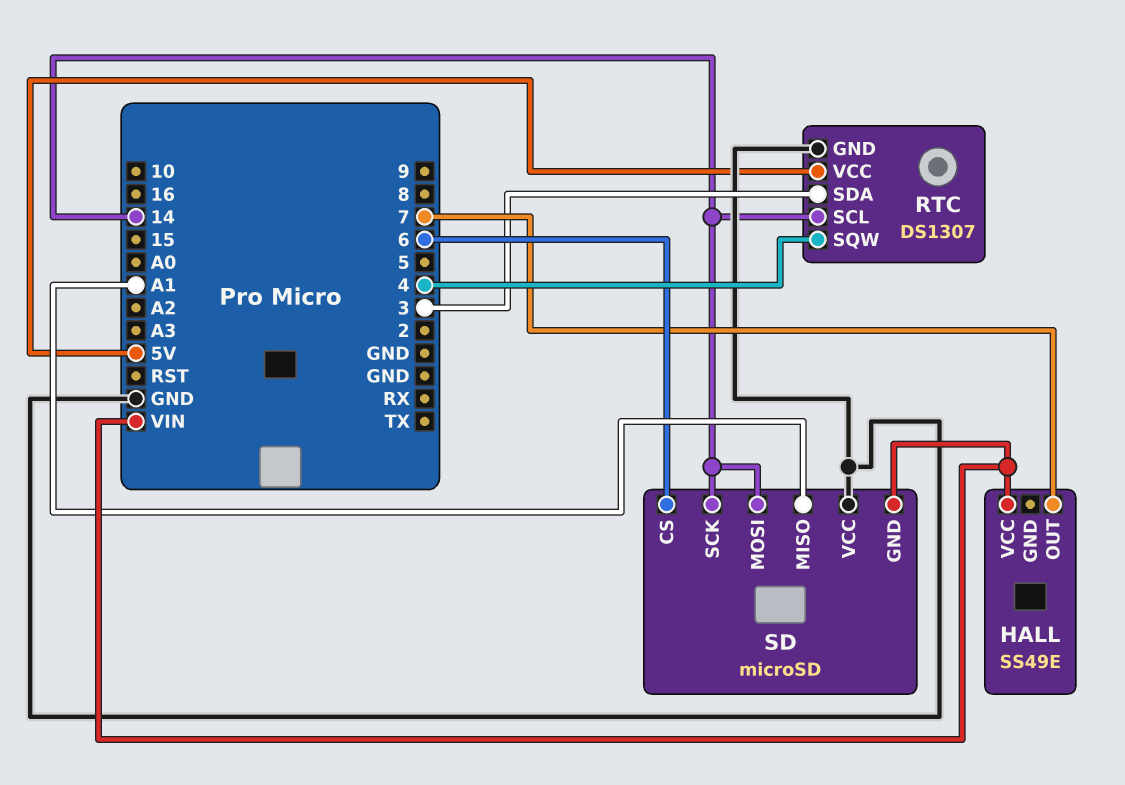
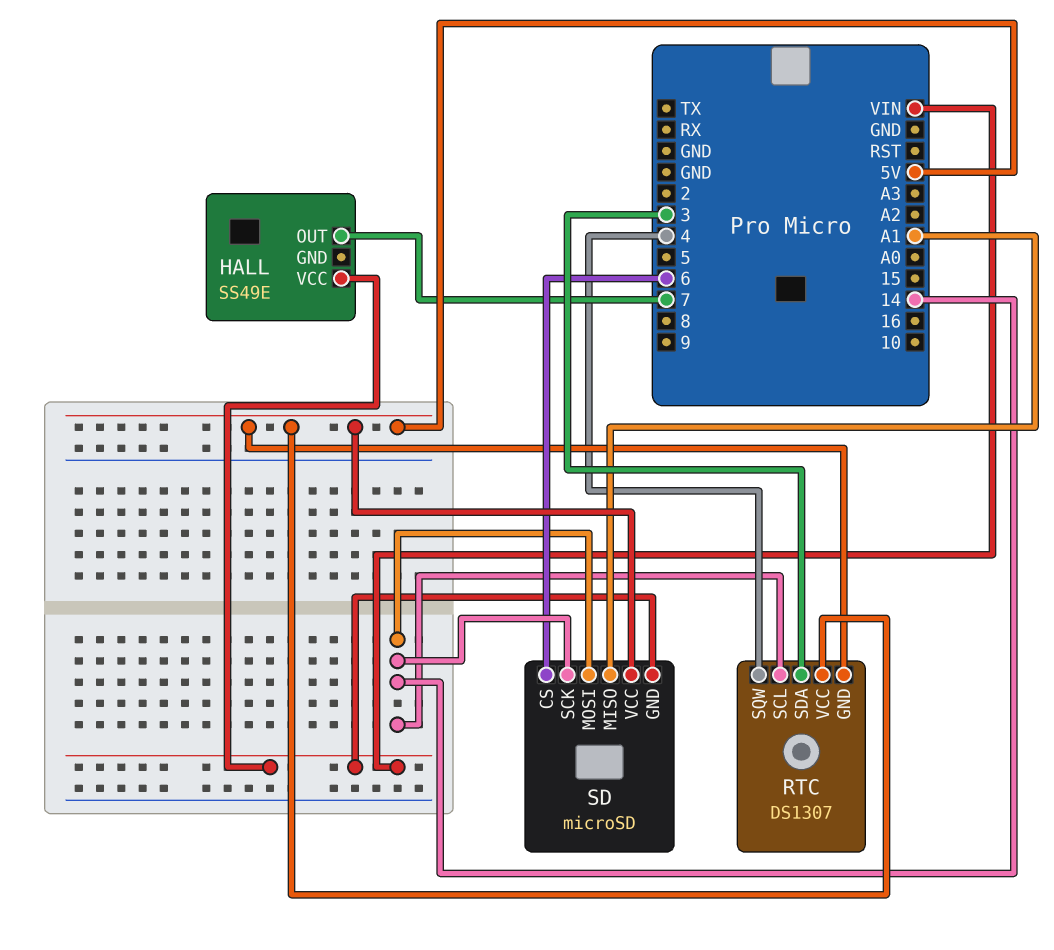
RTC pin GND: GND -> 5V
SD pin VCC: GND -> 5V

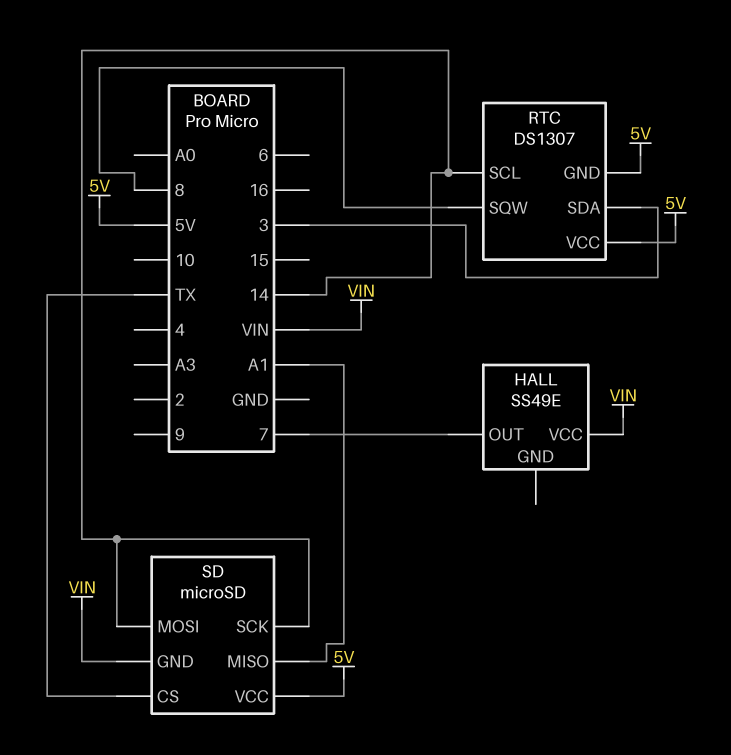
RTC pin SQW: 4 -> 8
SD pin CS: 6 -> TX

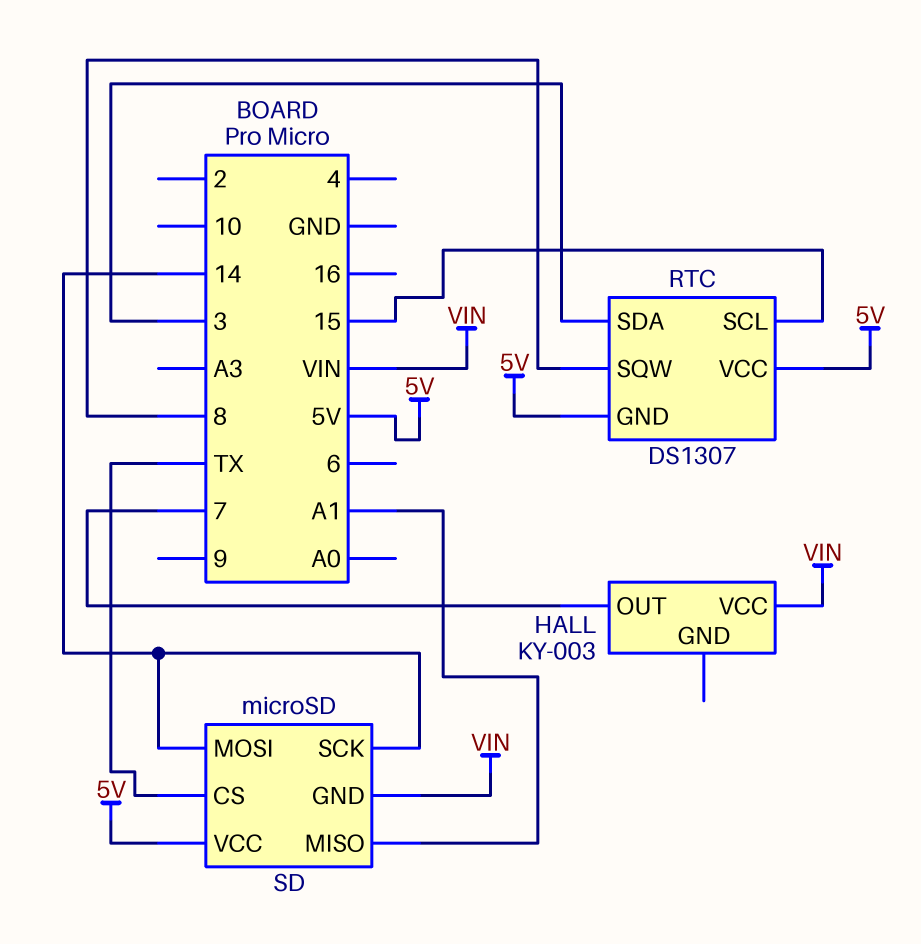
HALL: SS49E -> KY-003
RTC pin SCL: 14 -> 15

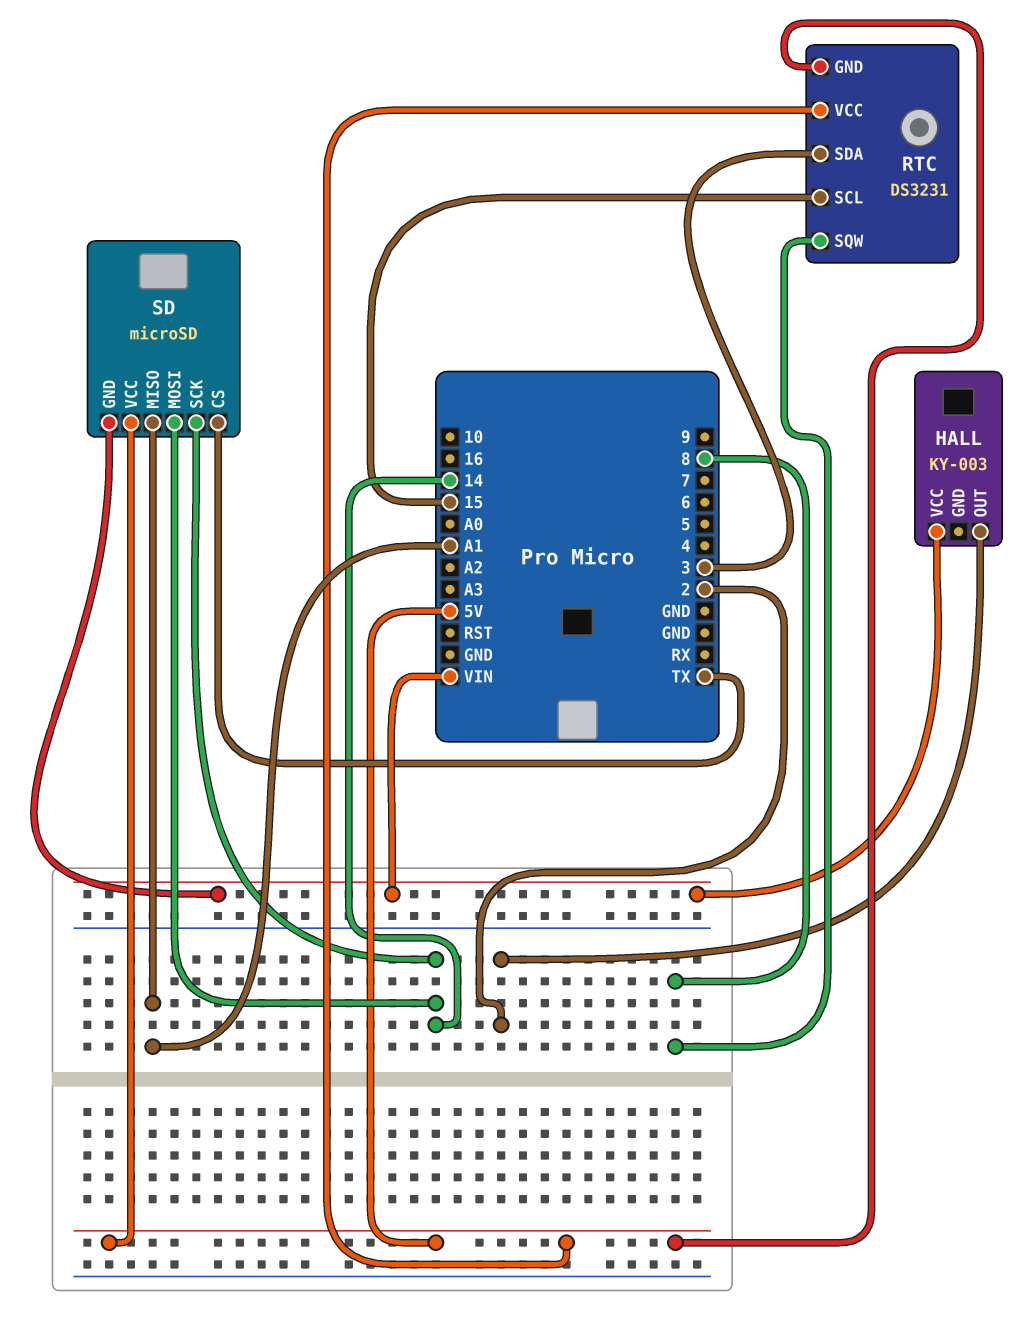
HALL pin OUT: 7 -> 2
RTC: DS1307 -> DS3231

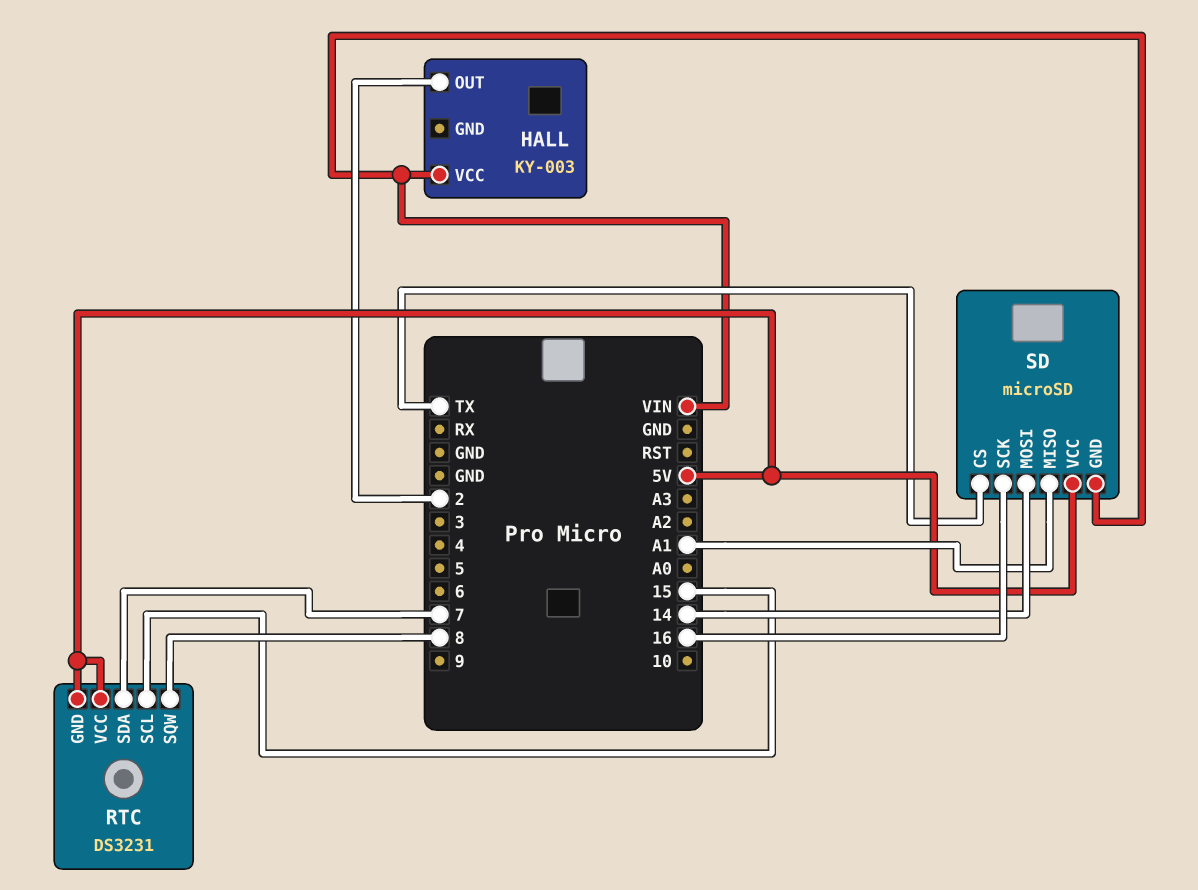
RTC pin SDA: 3 -> 7
SD pin SCK: 14 -> 16

